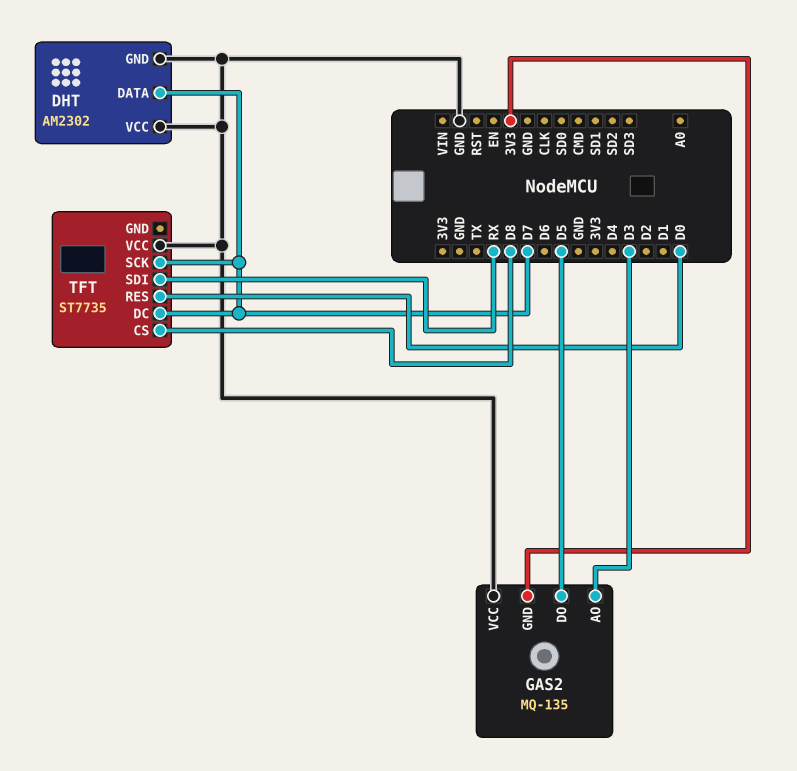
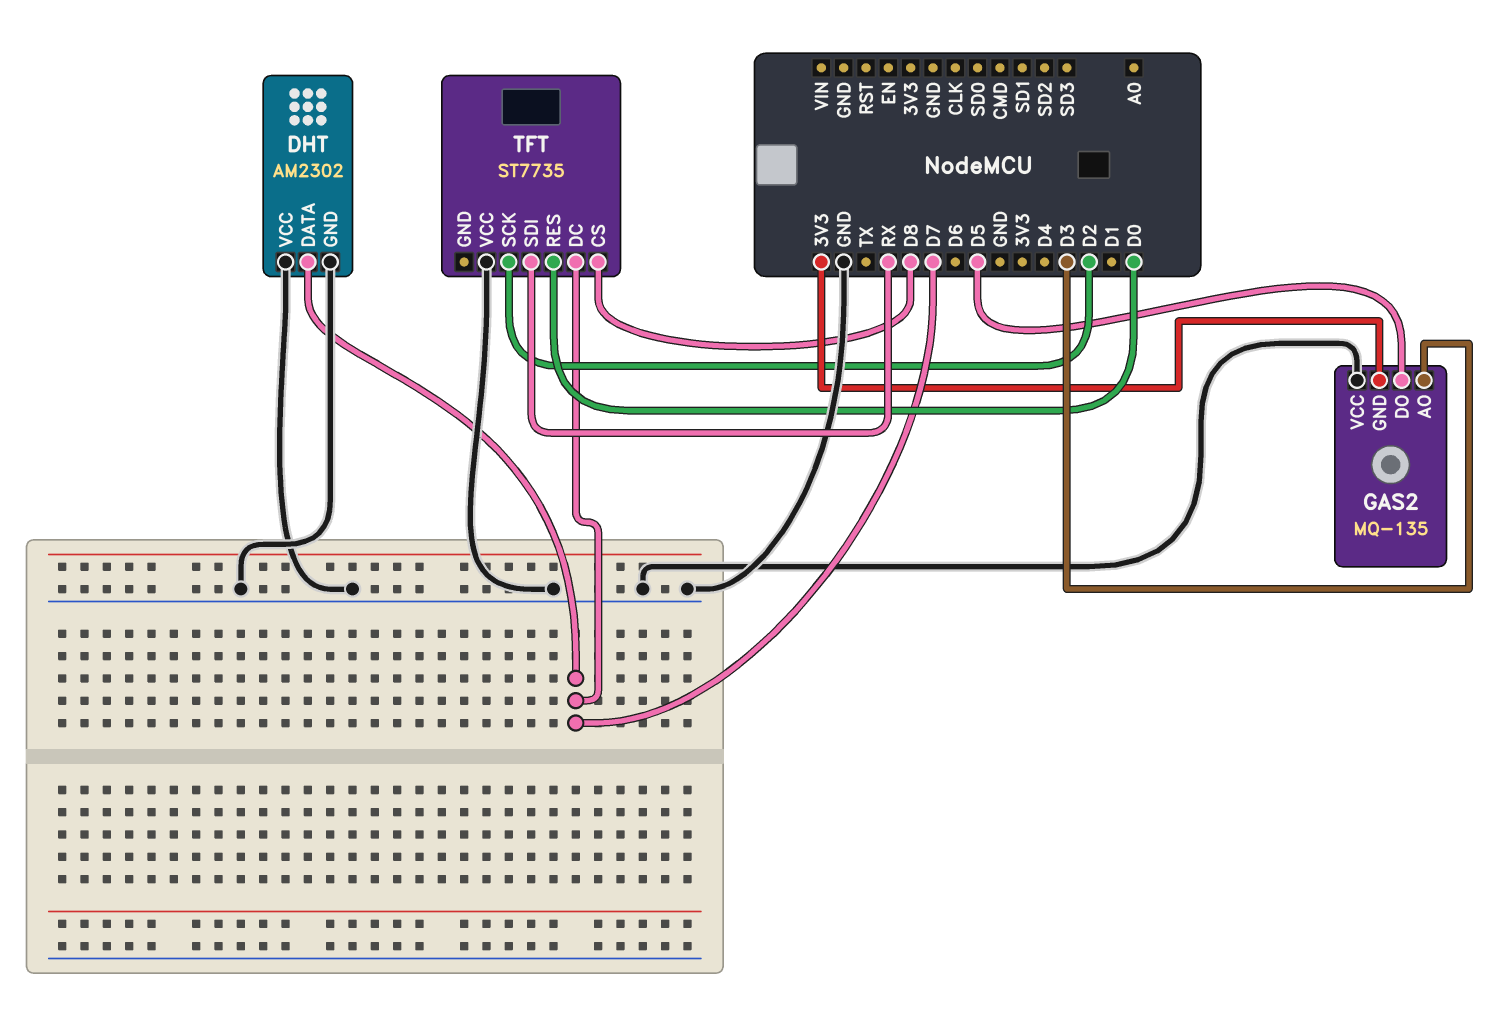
TFT pin SCK: D7 -> D2

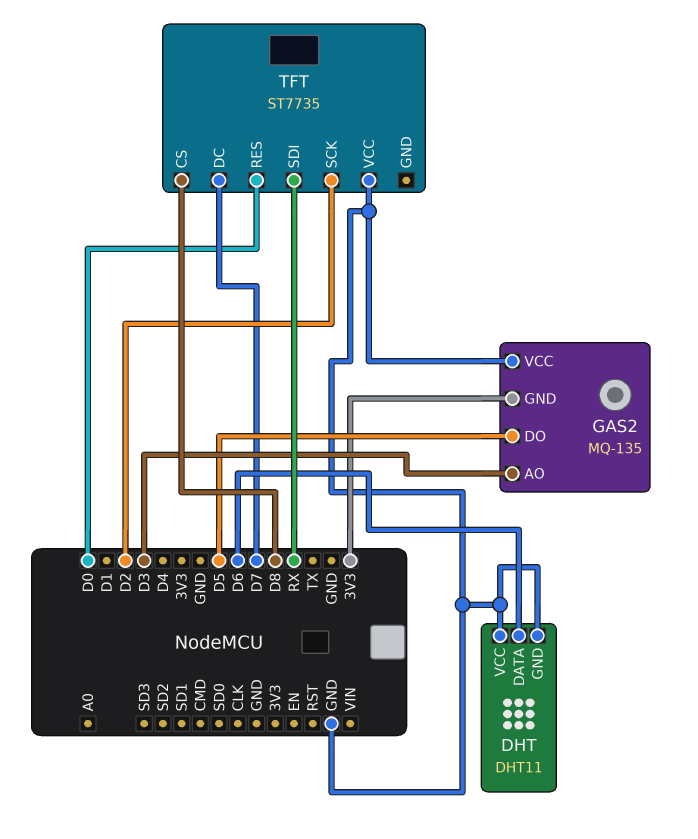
DHT: AM2302 -> DHT11
DHT pin DATA: D7 -> D6

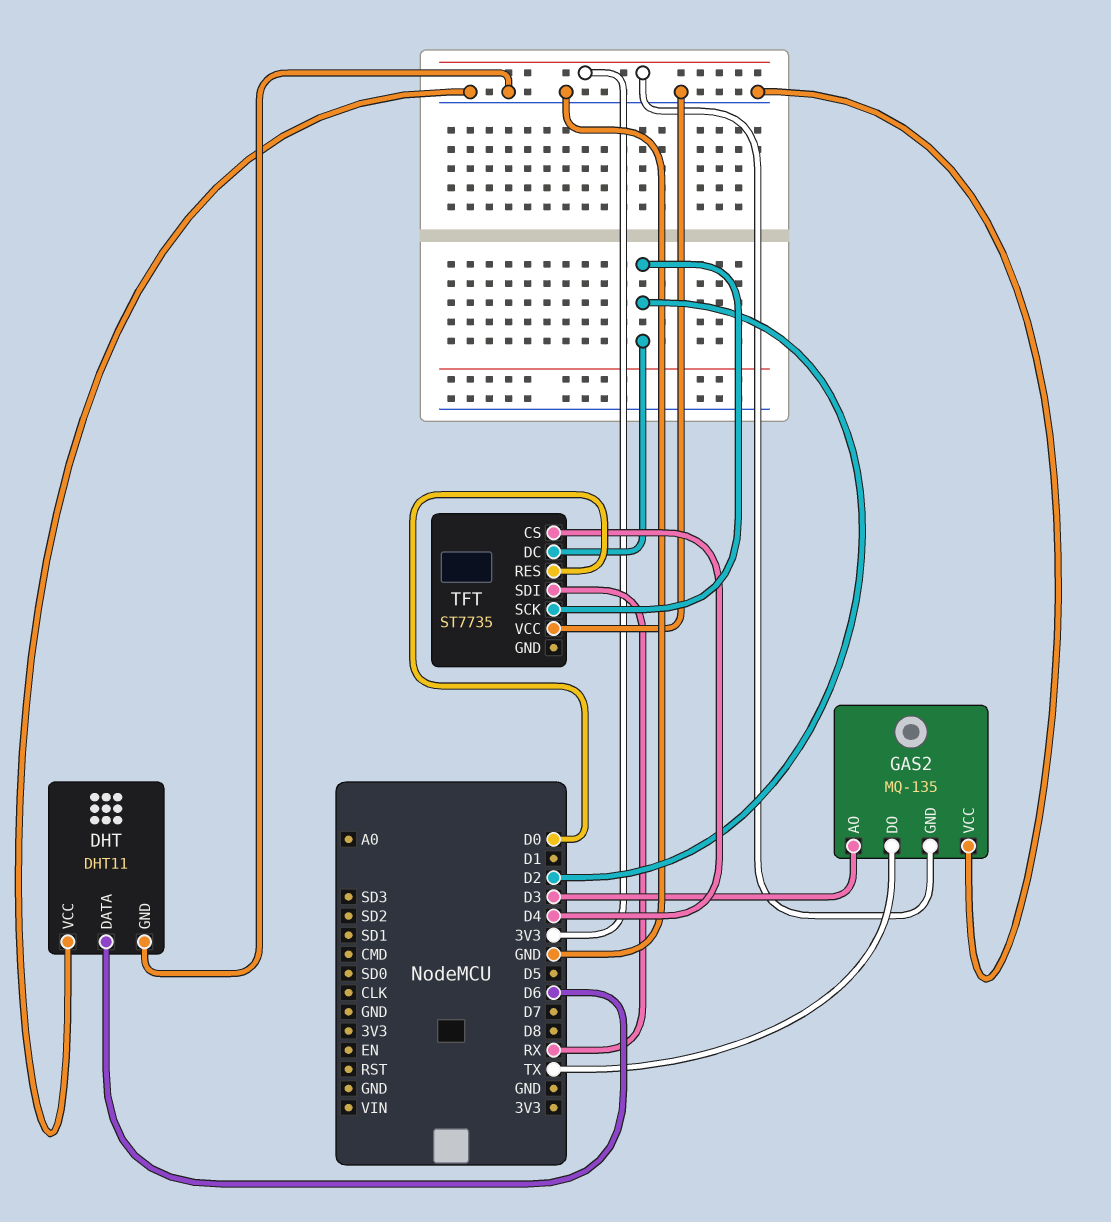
GAS2 pin DO: D5 -> TX
TFT pin CS: D8 -> D4
TFT pin DC: D7 -> D2

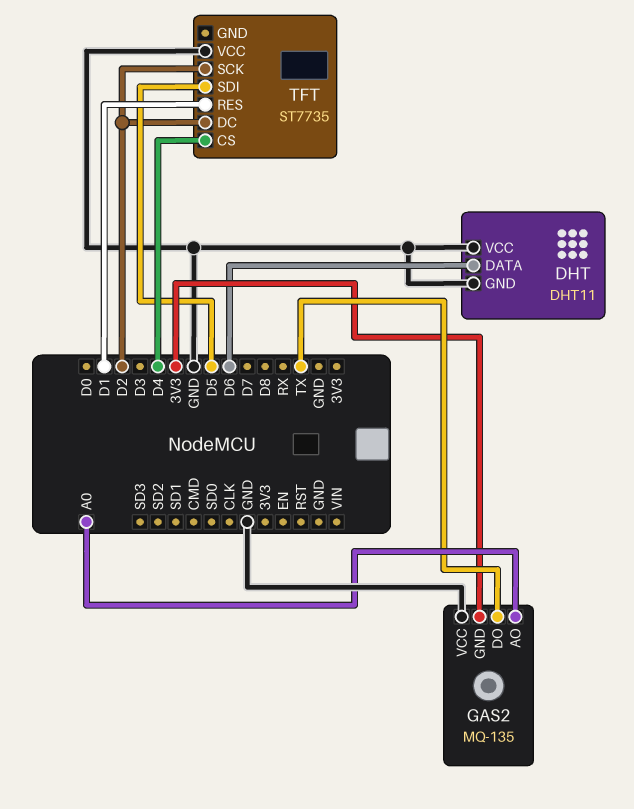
GAS2 pin AO: D3 -> A0
TFT pin RES: D0 -> D1
TFT pin SDI: RX -> D5

